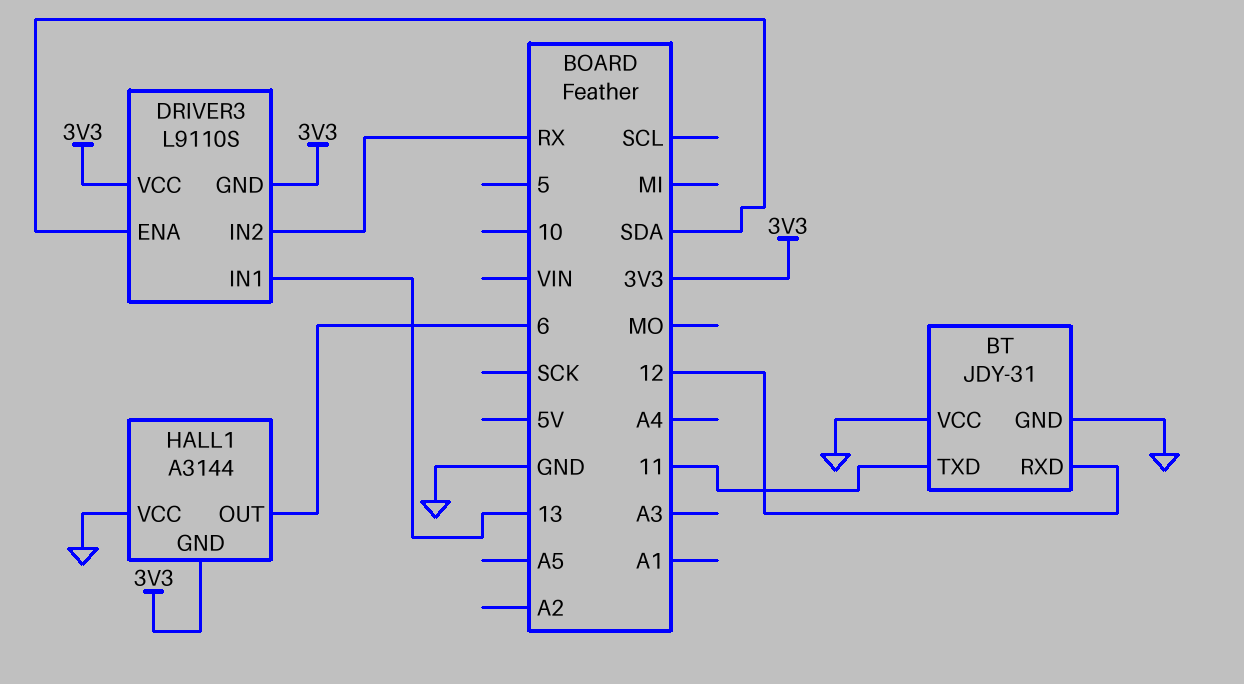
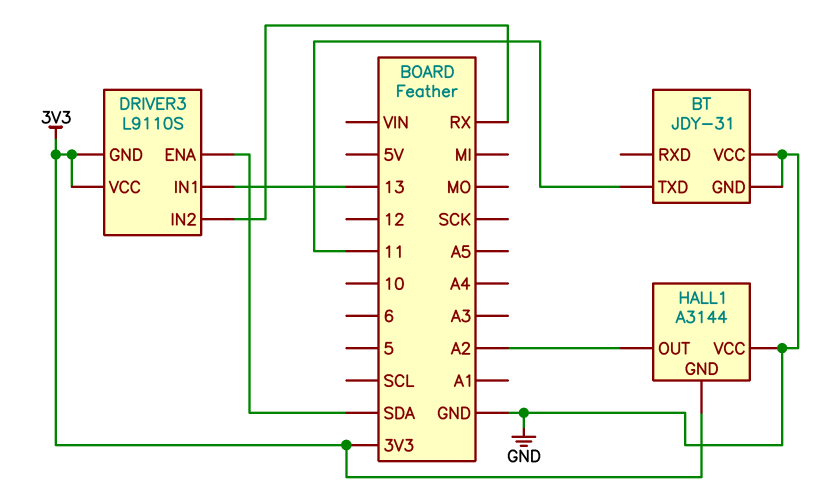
BT pin RXD: 12 -> none
HALL1 pin OUT: 6 -> A2

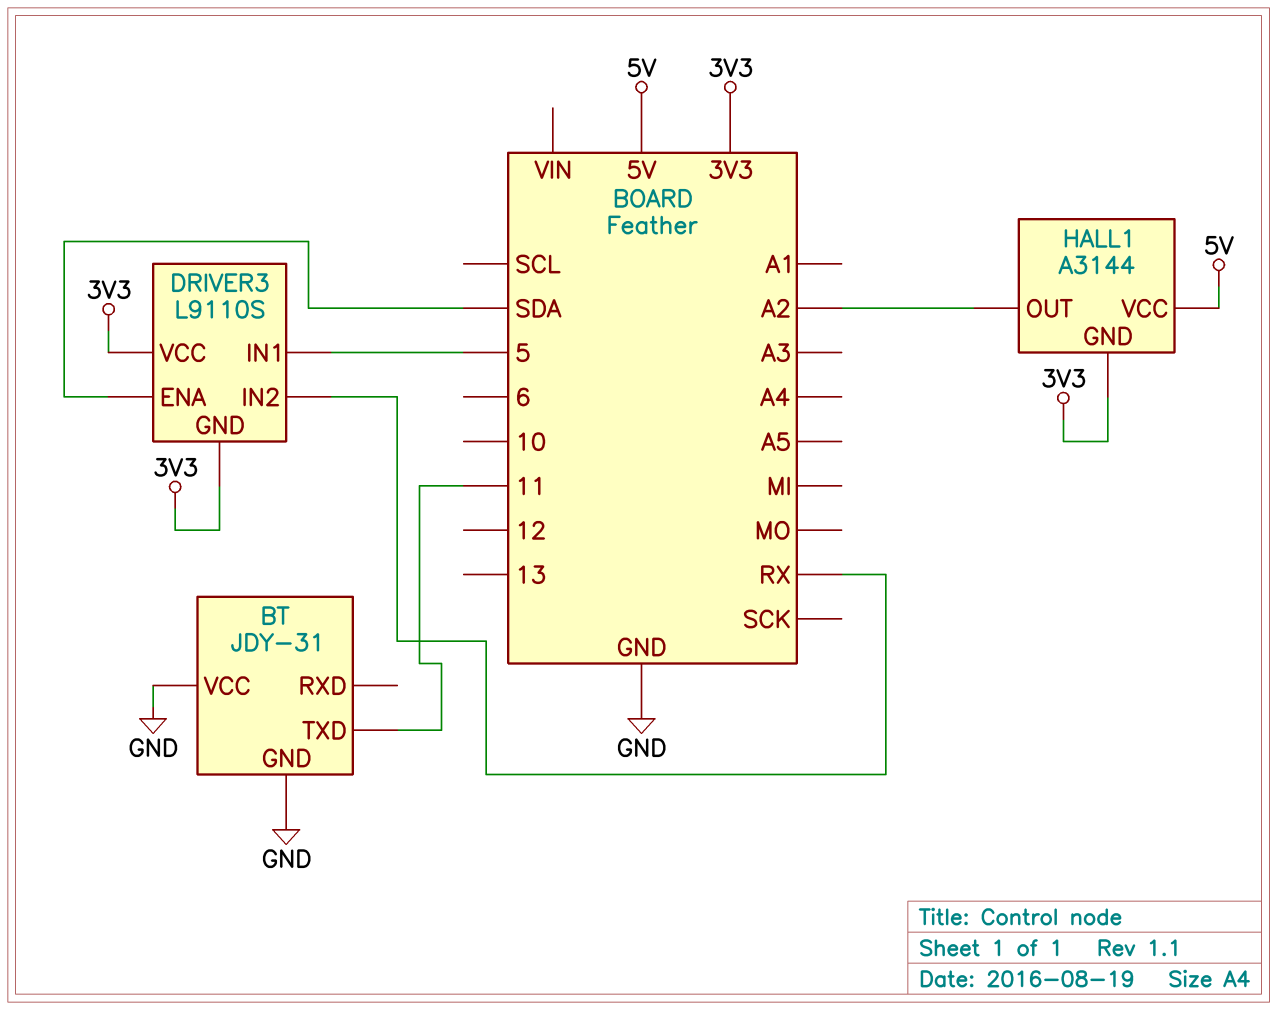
DRIVER3 pin IN1: 13 -> 5
HALL1 pin VCC: GND -> 5V

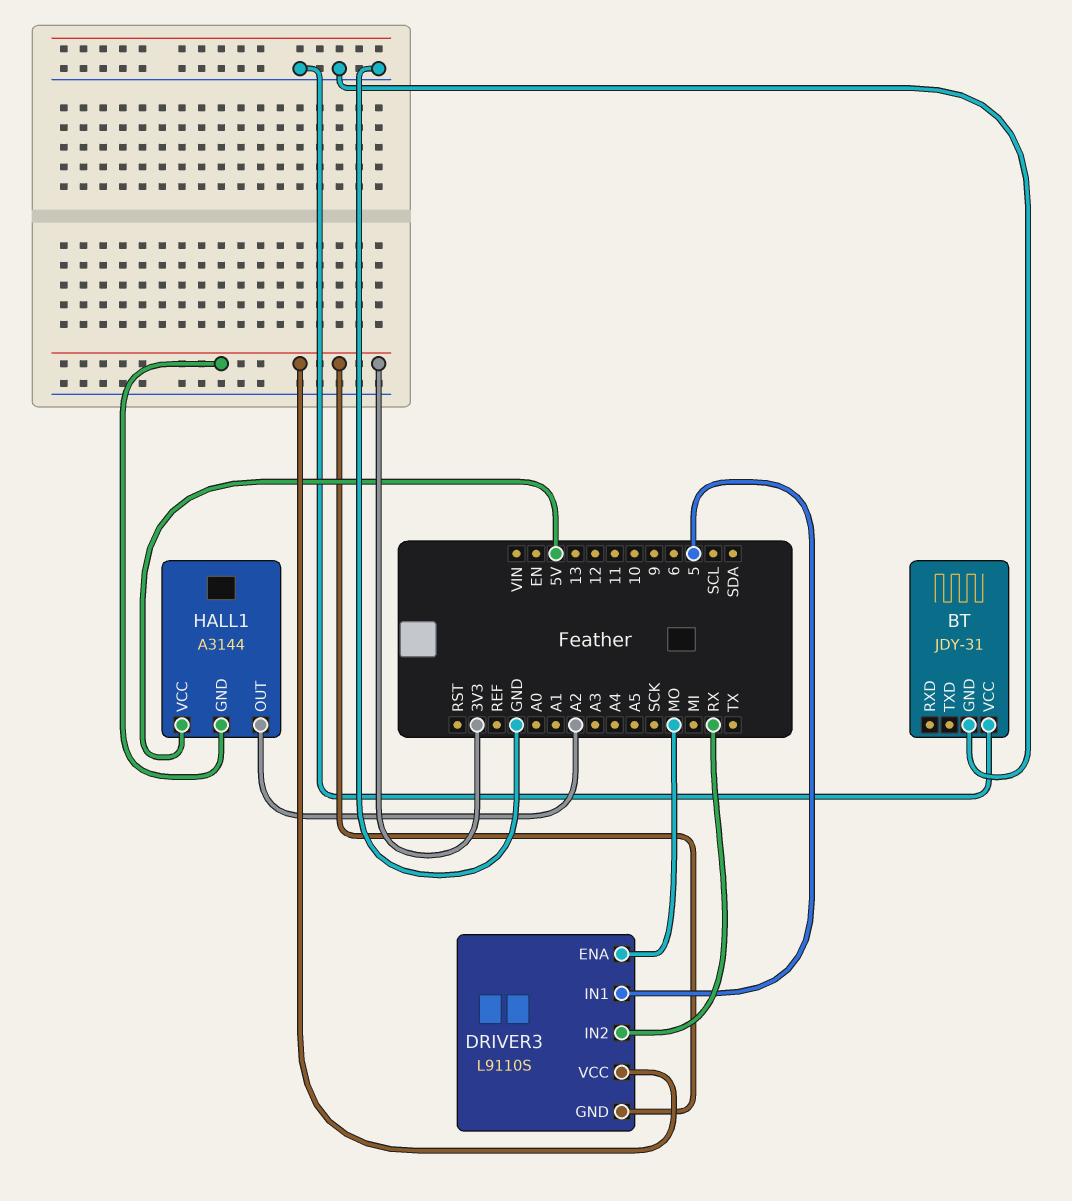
BT pin TXD: 11 -> none
DRIVER3 pin ENA: SDA -> MO

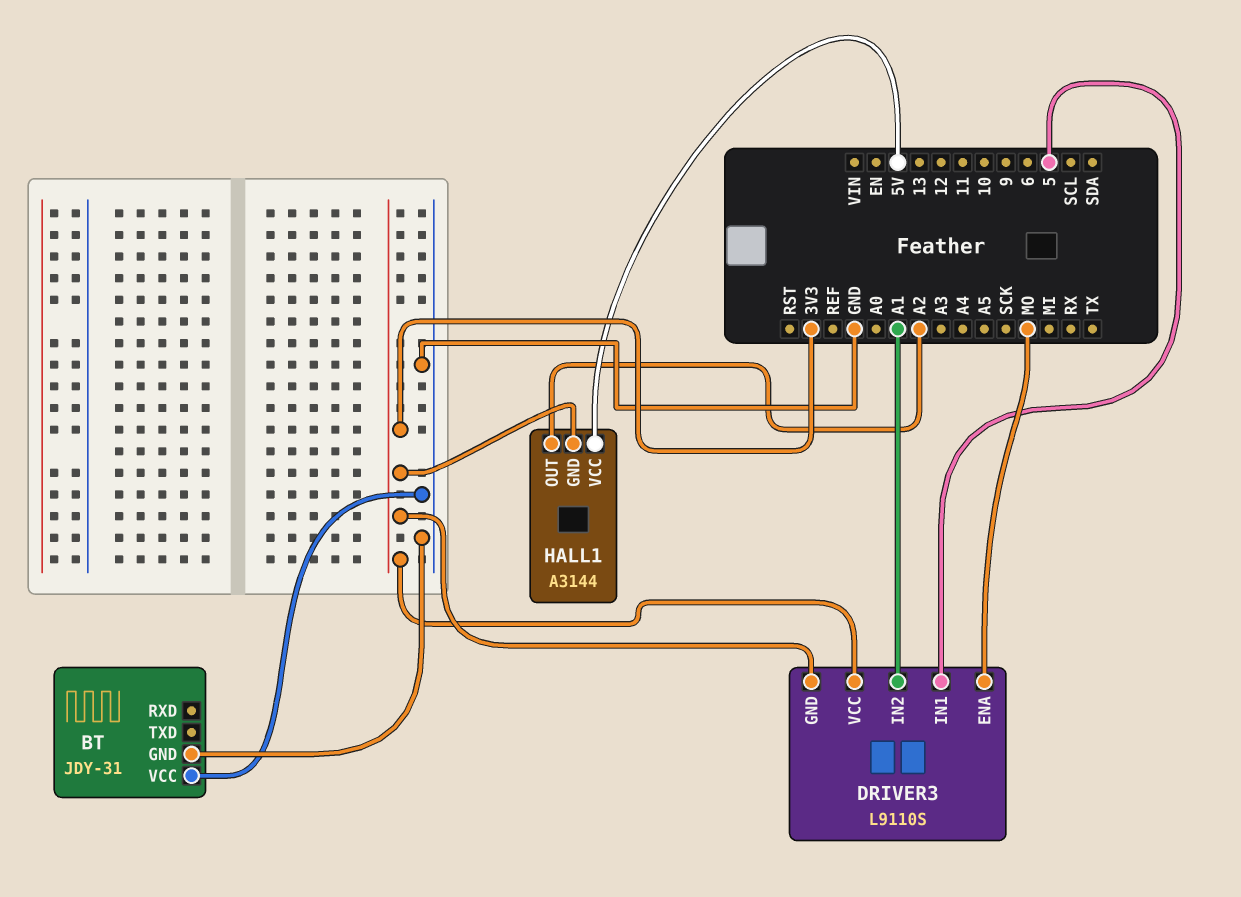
DRIVER3 pin IN2: RX -> A1

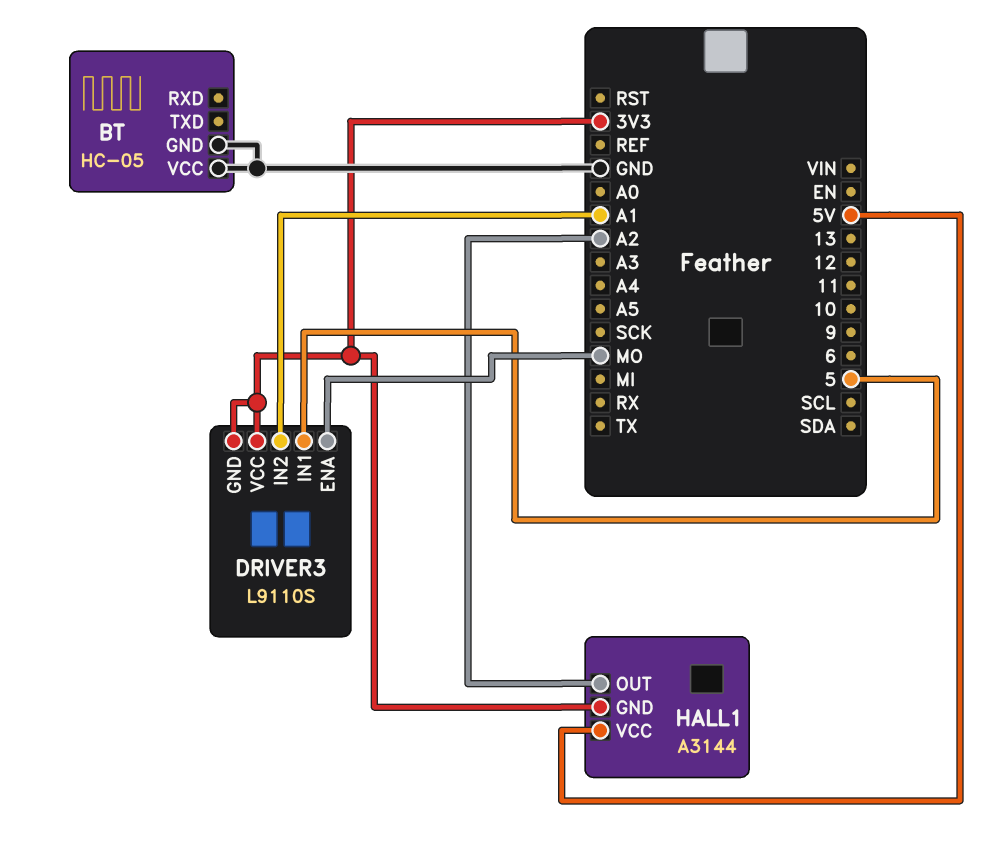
BT: JDY-31 -> HC-05

